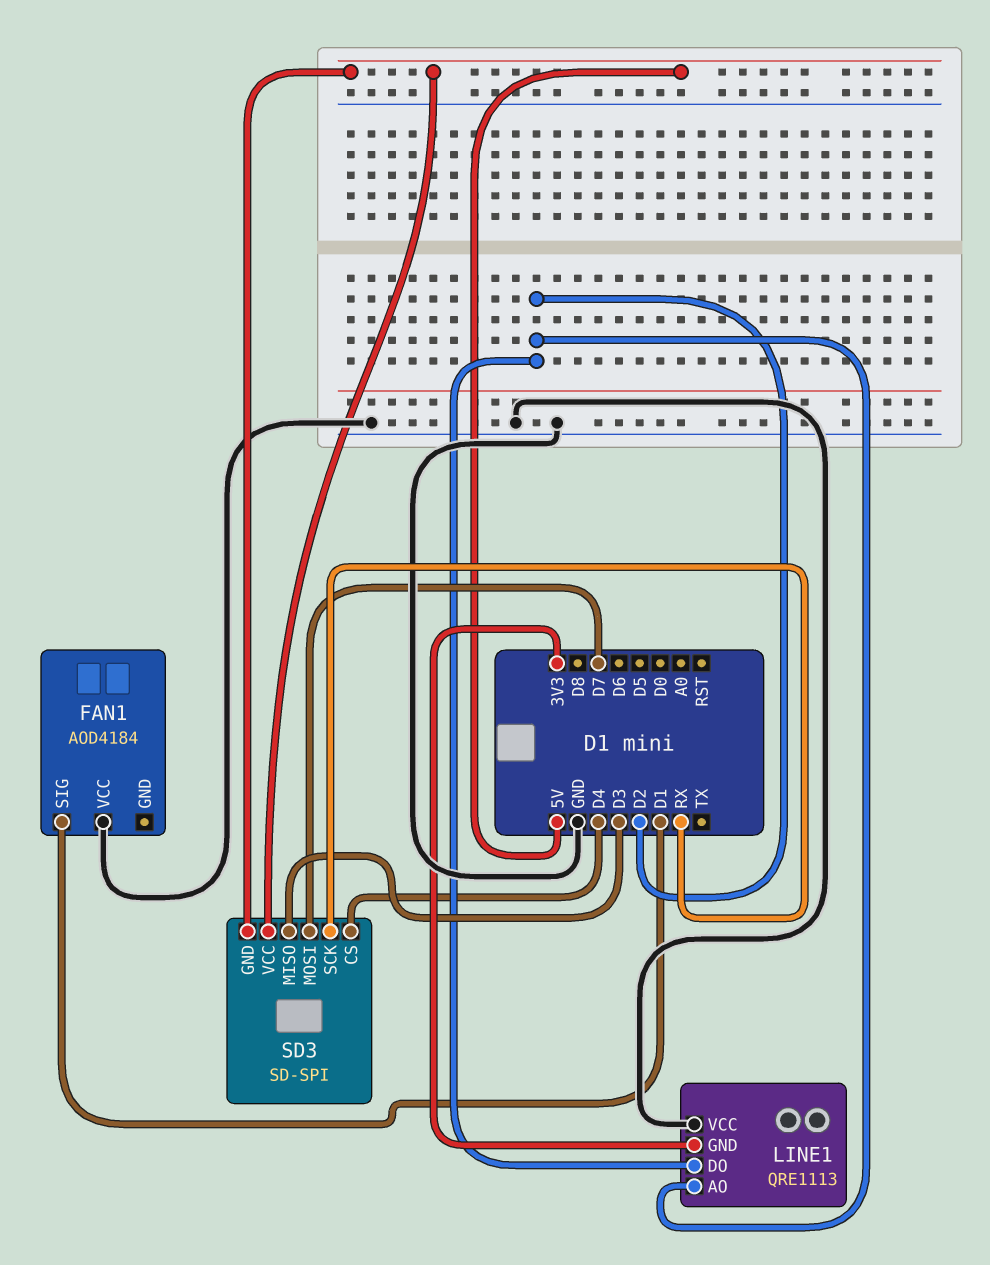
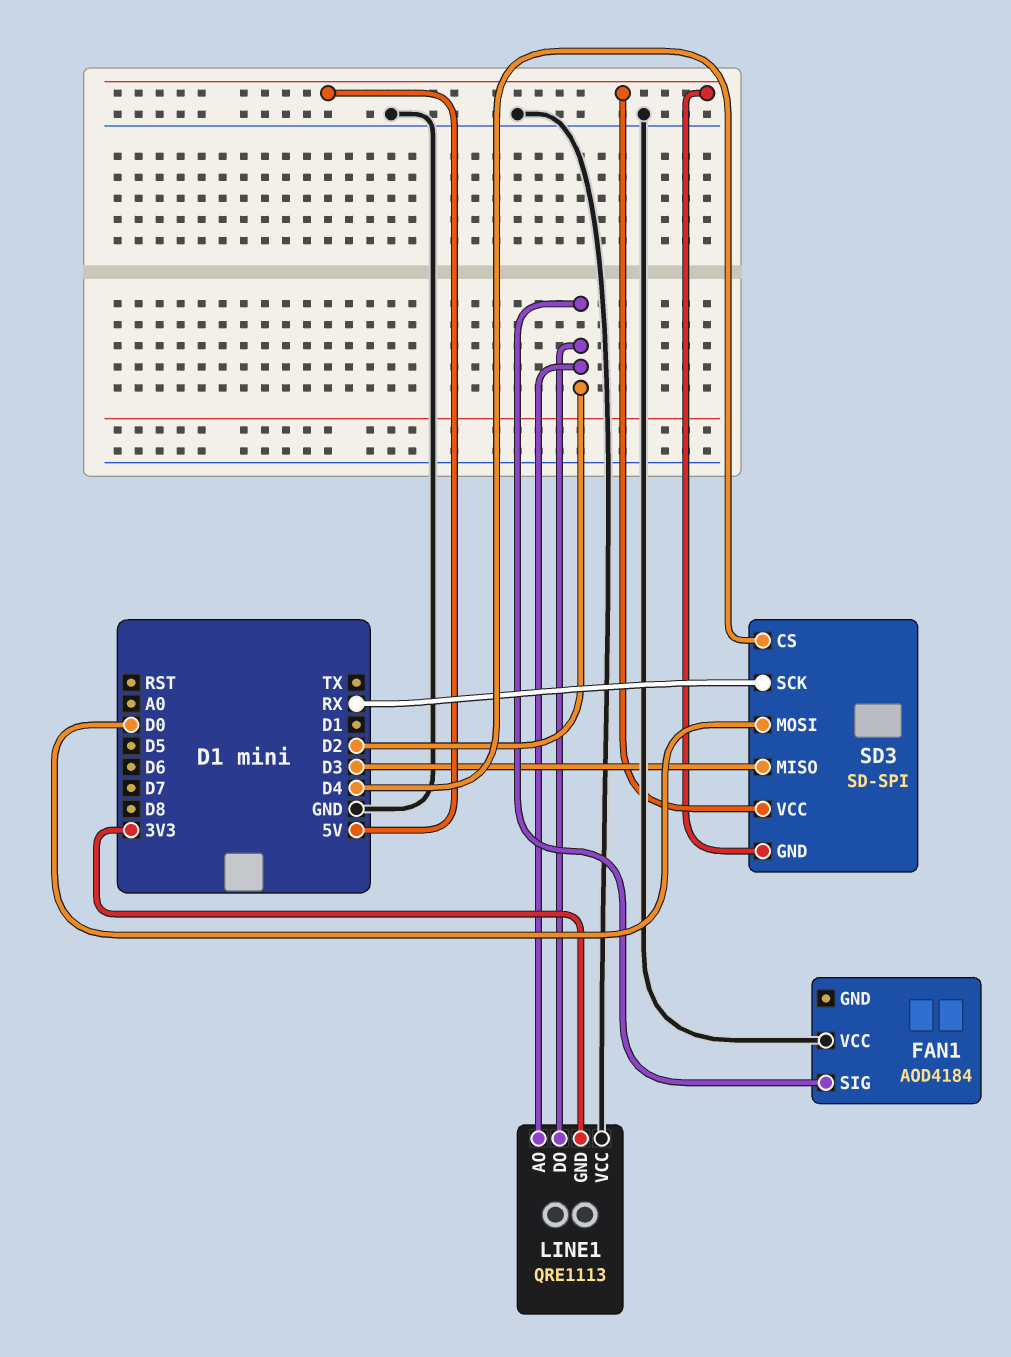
FAN1 pin SIG: D1 -> D2
SD3 pin MOSI: D7 -> D0

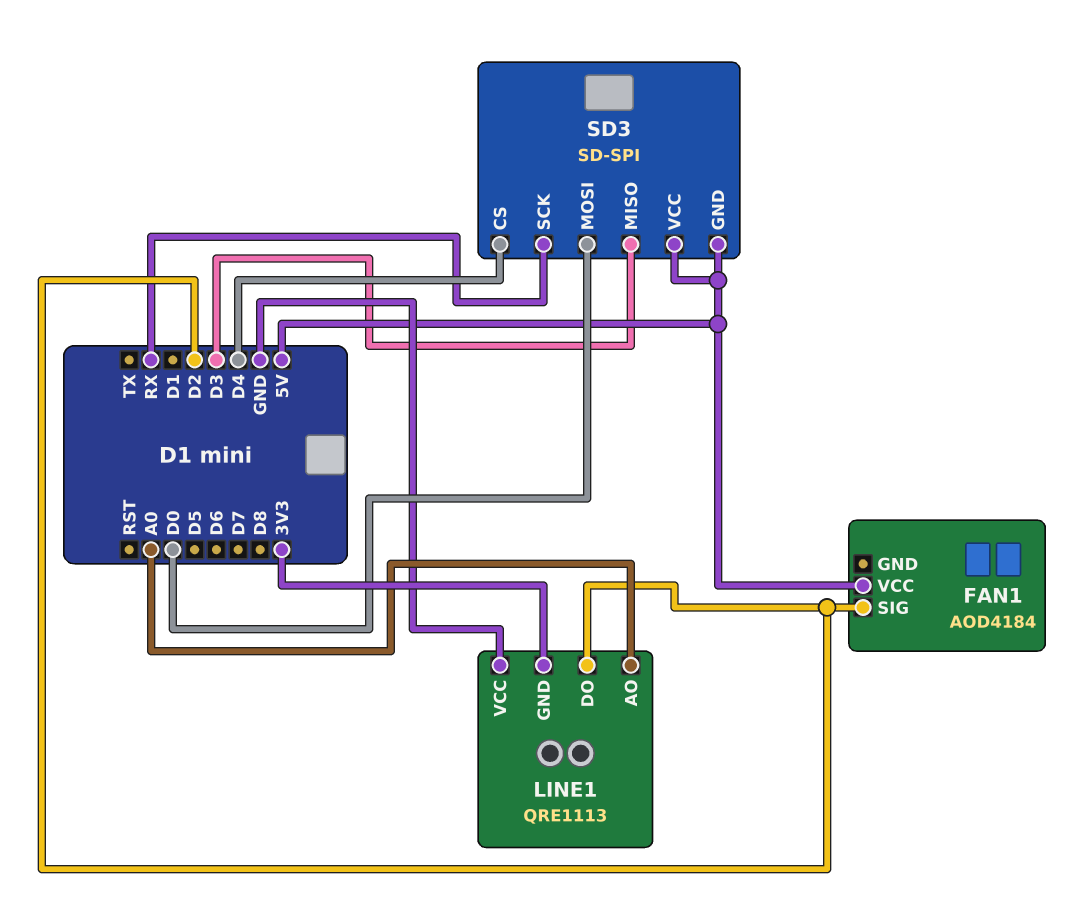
FAN1 pin VCC: GND -> 5V
LINE1 pin AO: D2 -> A0

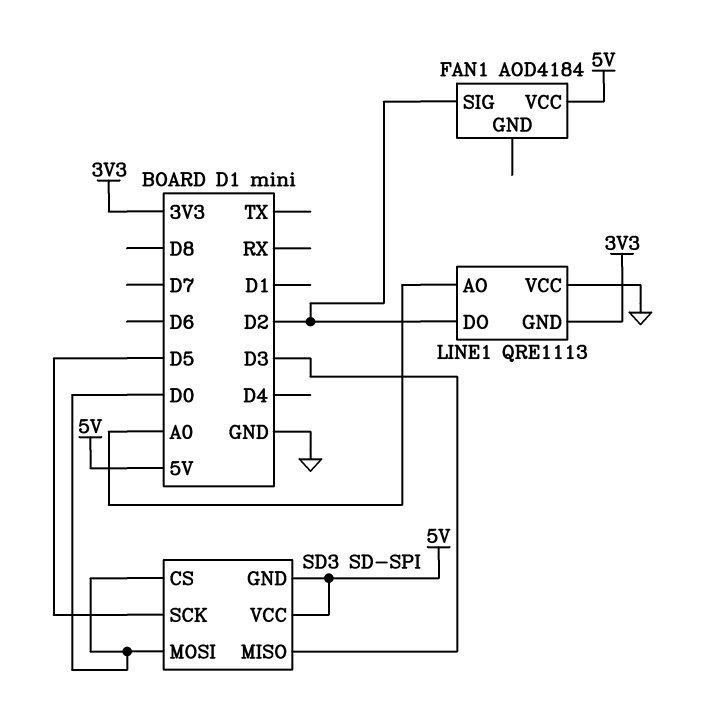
SD3 pin CS: D4 -> D0
SD3 pin SCK: RX -> D5

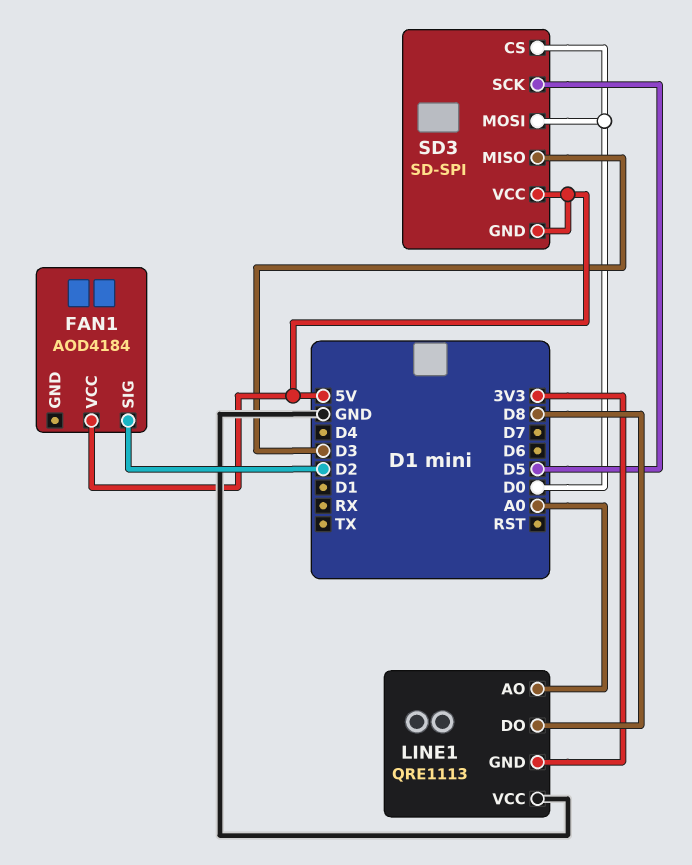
LINE1 pin DO: D2 -> D8

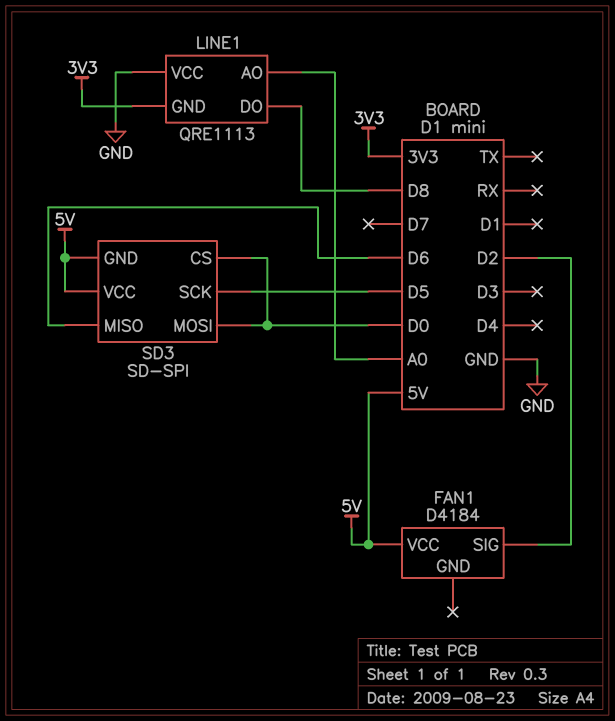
FAN1: AOD4184 -> D4184
SD3 pin MISO: D3 -> D6

